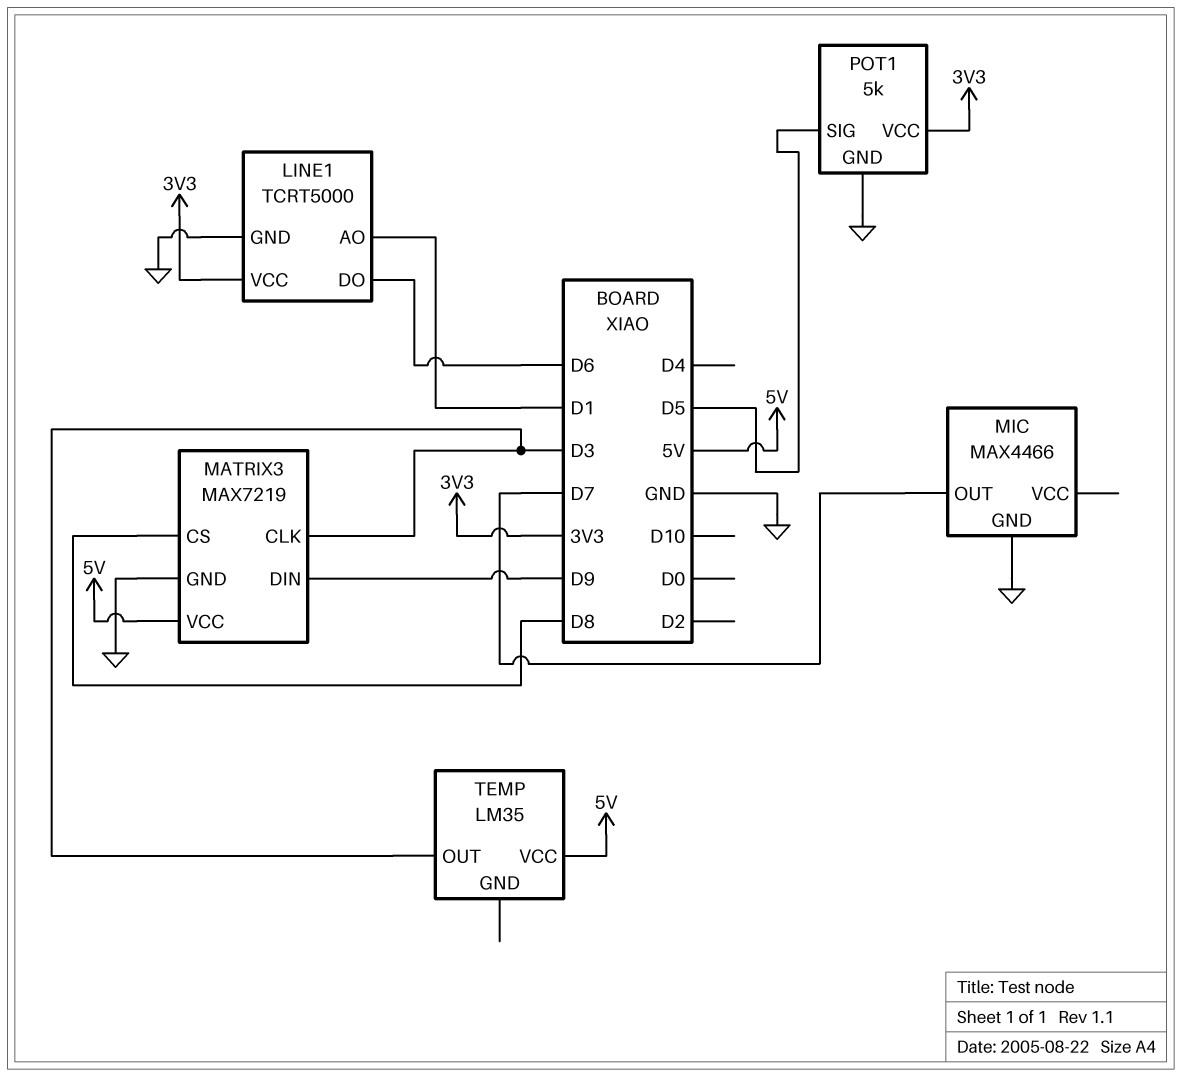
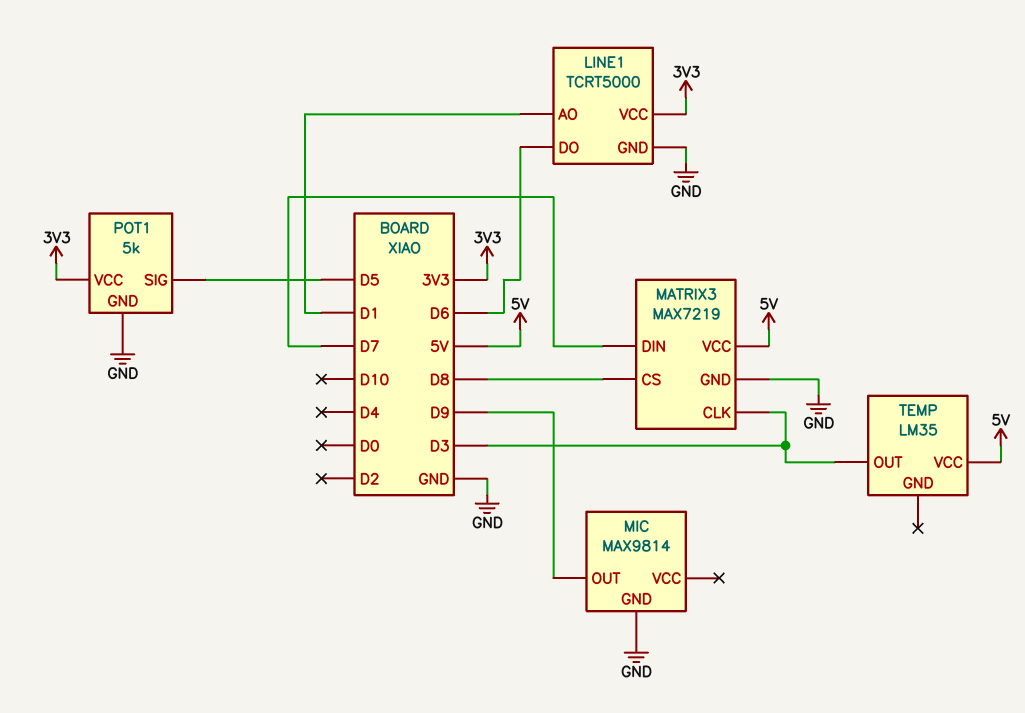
MATRIX3 pin DIN: D9 -> D7
MIC: MAX4466 -> MAX9814
MIC pin OUT: D7 -> D9

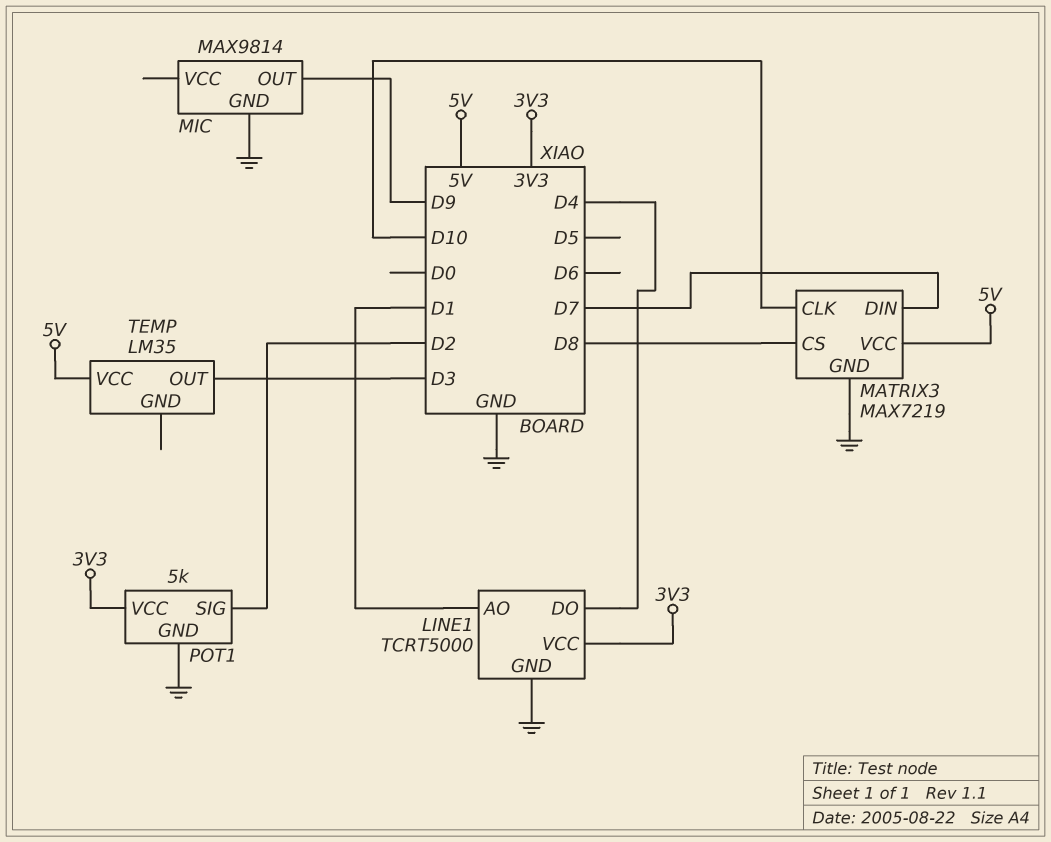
LINE1 pin DO: D6 -> D4
MATRIX3 pin CLK: D3 -> D10
POT1 pin SIG: D5 -> D2

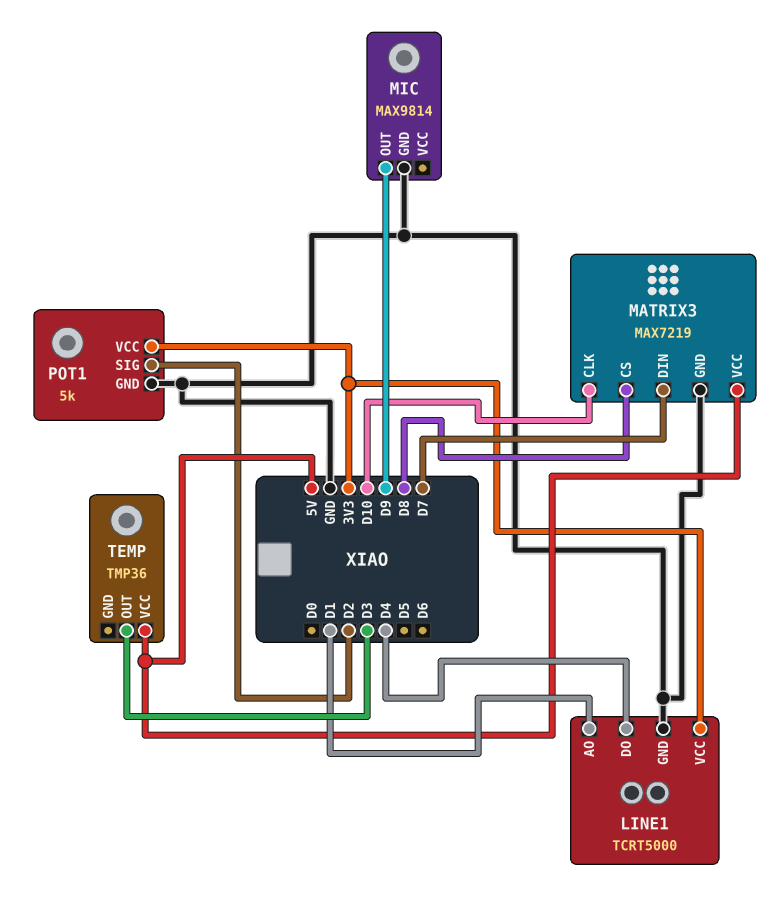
TEMP: LM35 -> TMP36

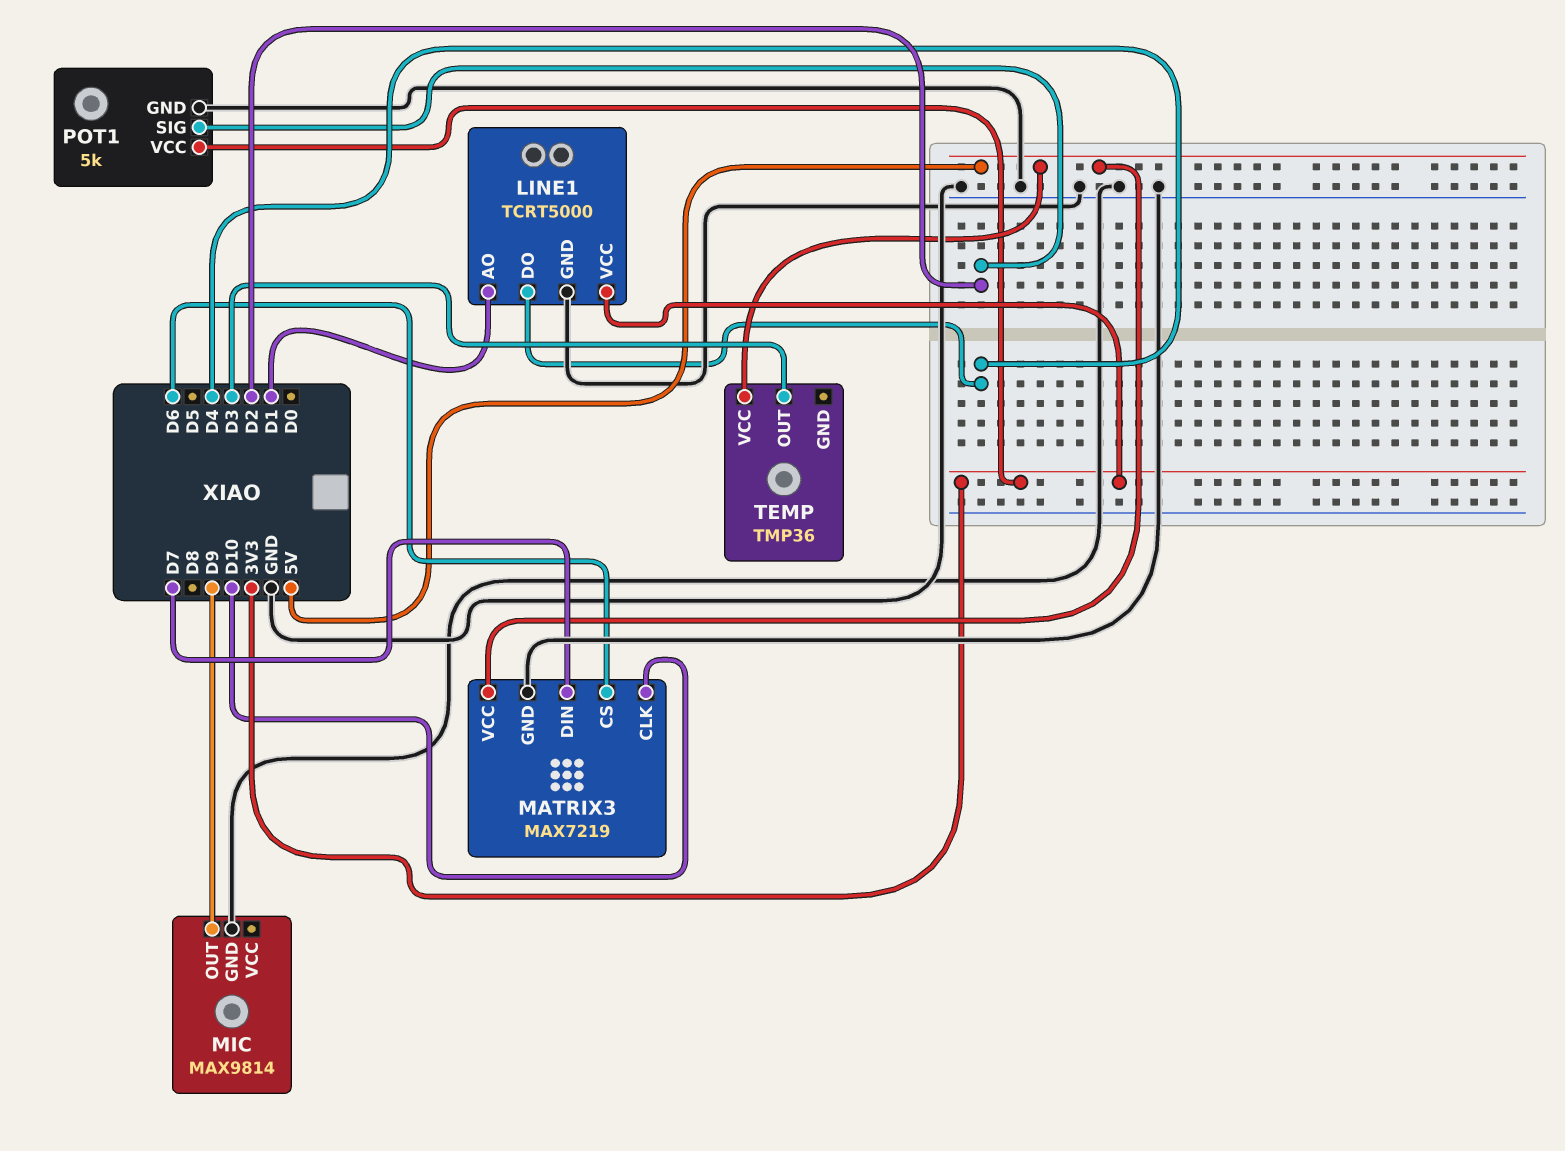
MATRIX3 pin CS: D8 -> D6

